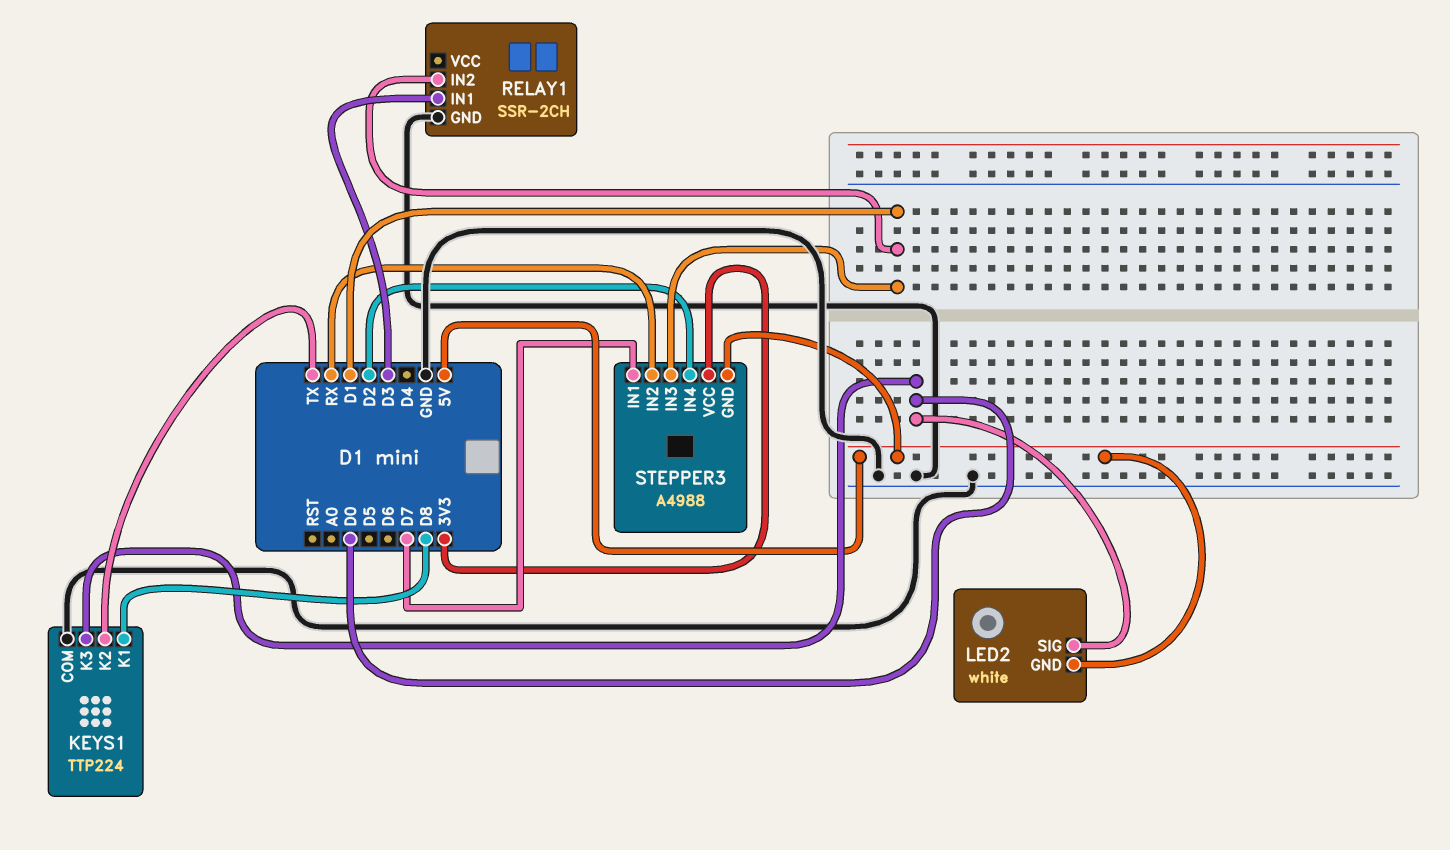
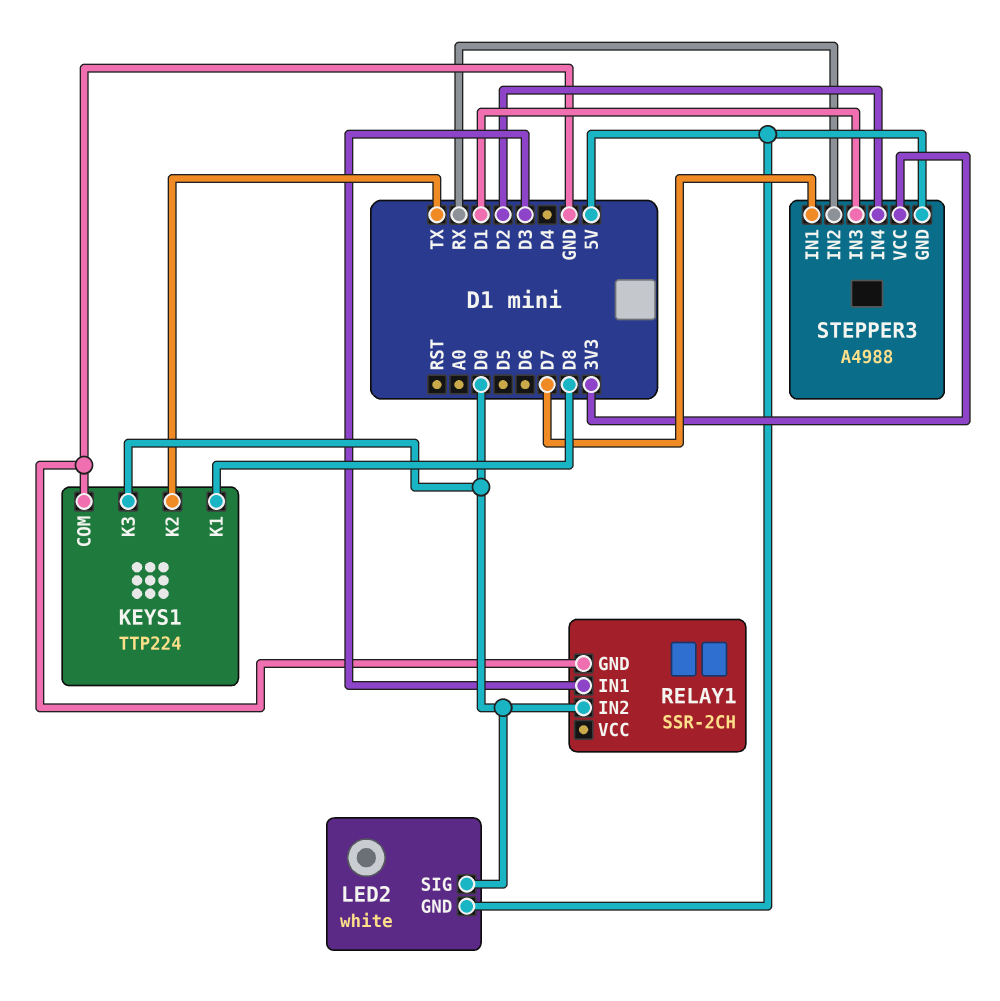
RELAY1 pin IN2: D1 -> D0

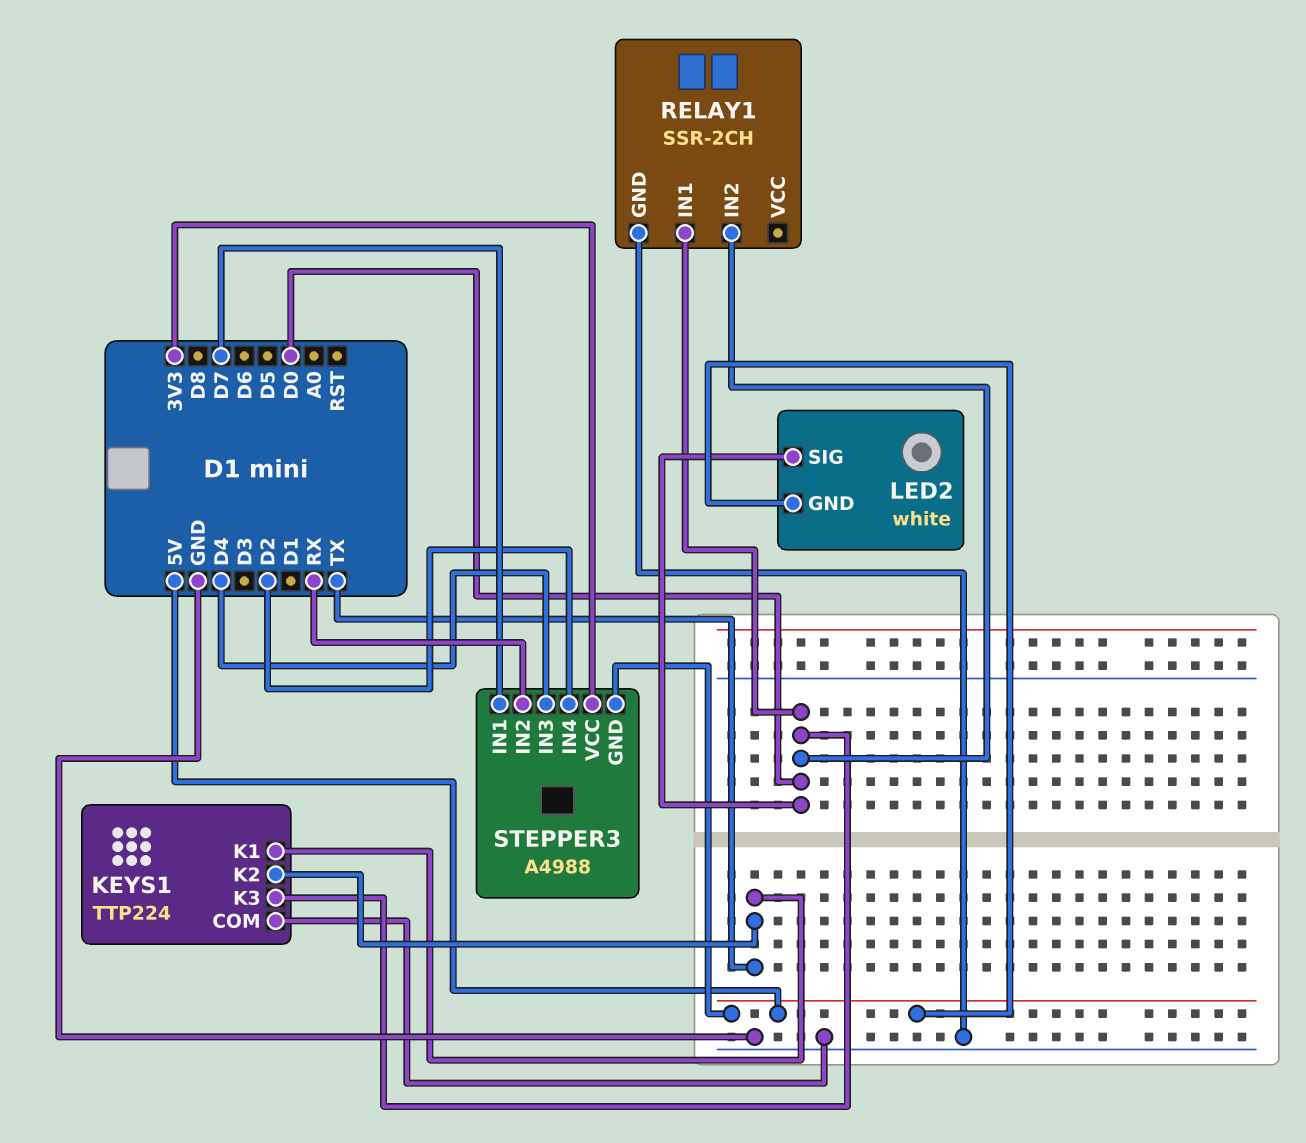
KEYS1 pin K1: D8 -> TX
RELAY1 pin IN1: D3 -> D0
STEPPER3 pin IN3: D1 -> D4

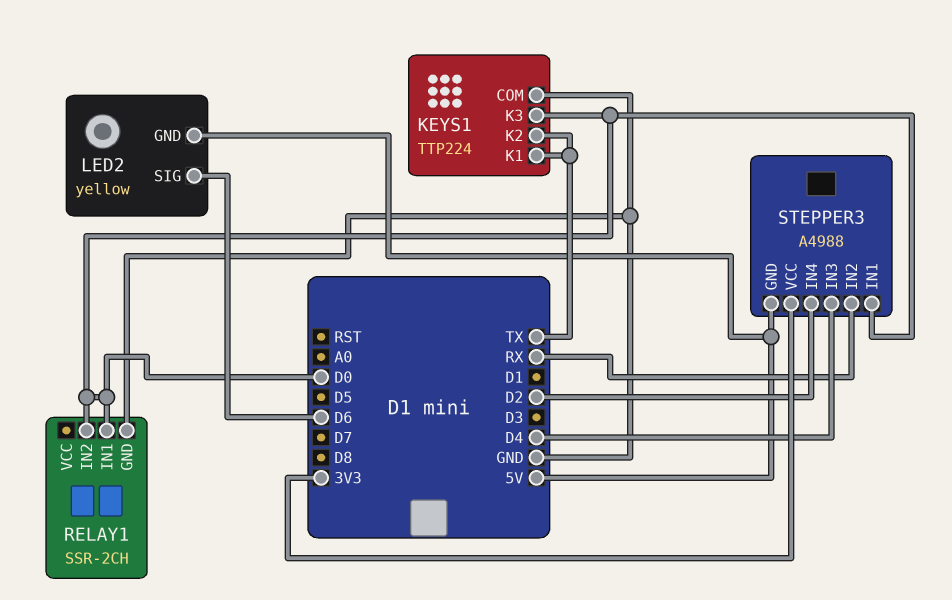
LED2: white -> yellow
LED2 pin SIG: D0 -> D6
STEPPER3 pin IN1: D7 -> D0

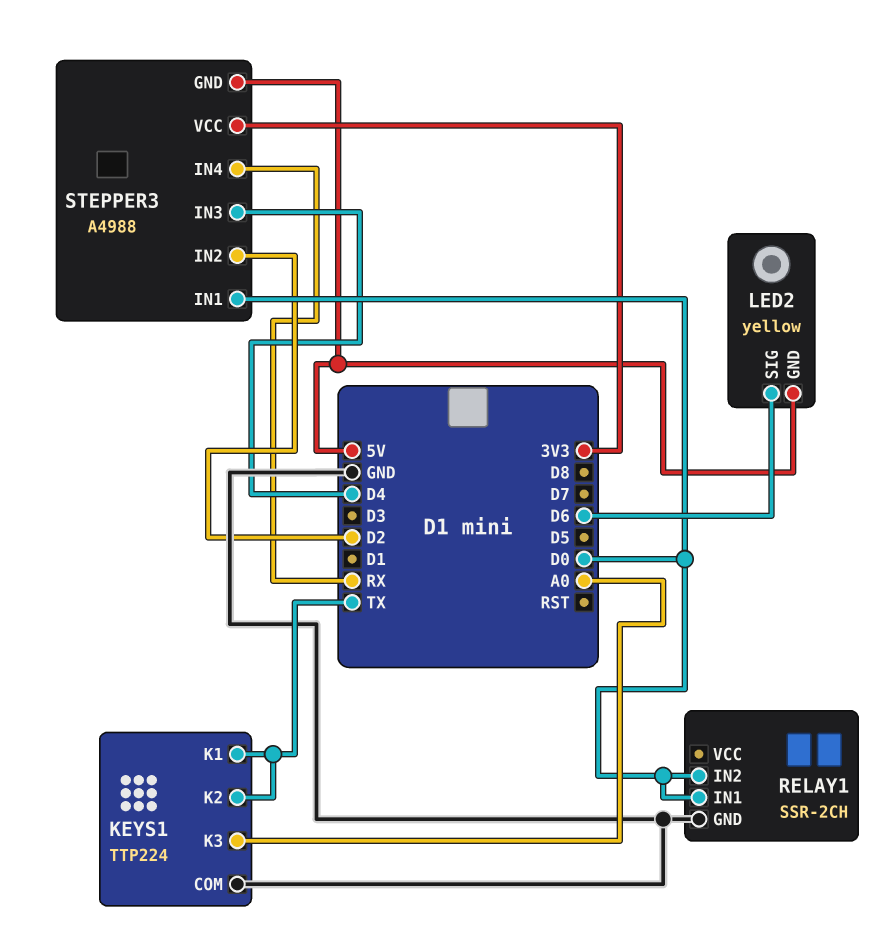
KEYS1 pin K3: D0 -> A0
STEPPER3 pin IN2: RX -> D2
STEPPER3 pin IN4: D2 -> RX

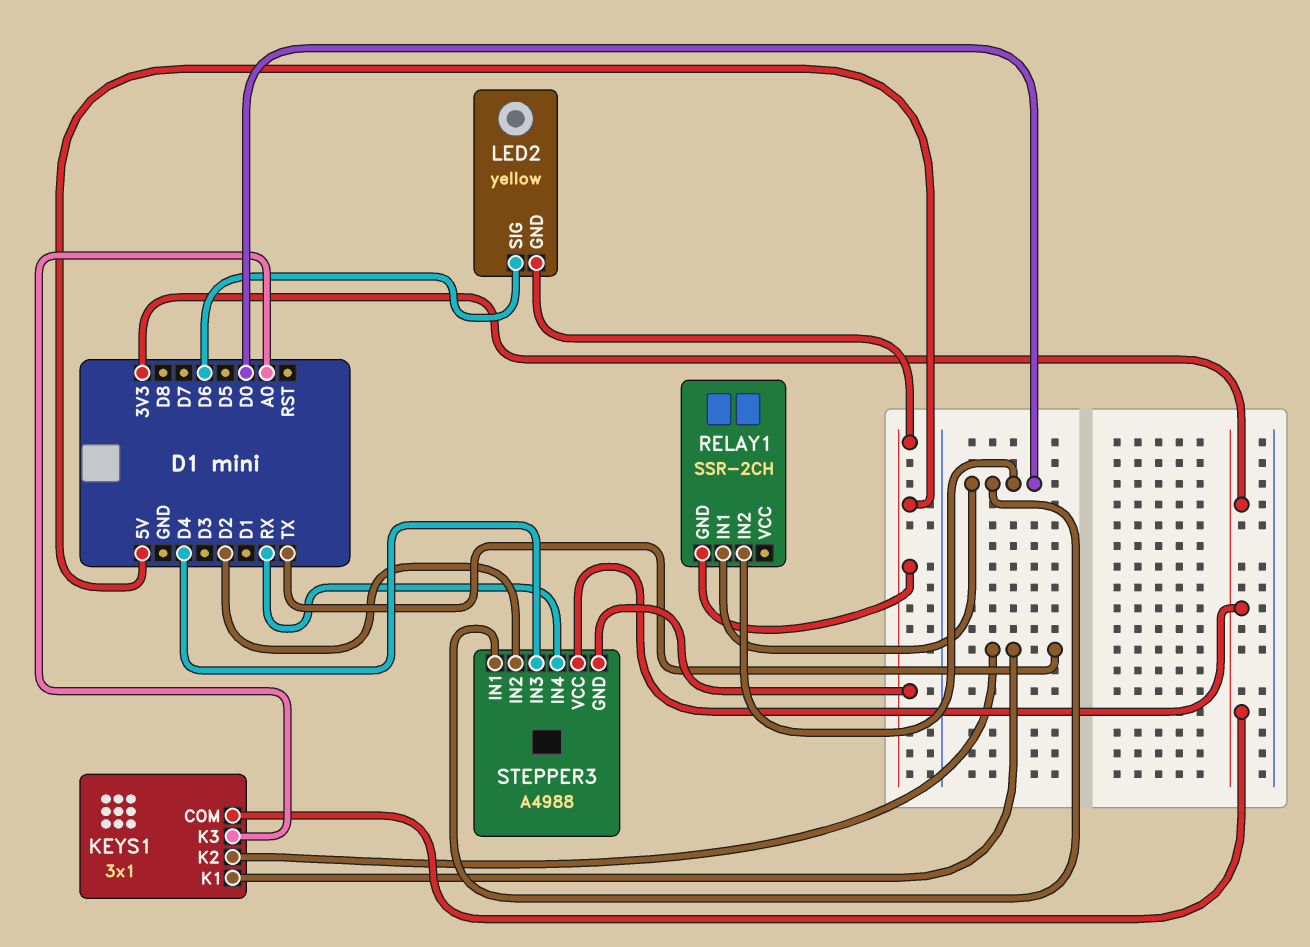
KEYS1: TTP224 -> 3x1
KEYS1 pin COM: GND -> 3V3
RELAY1 pin GND: GND -> 5V

